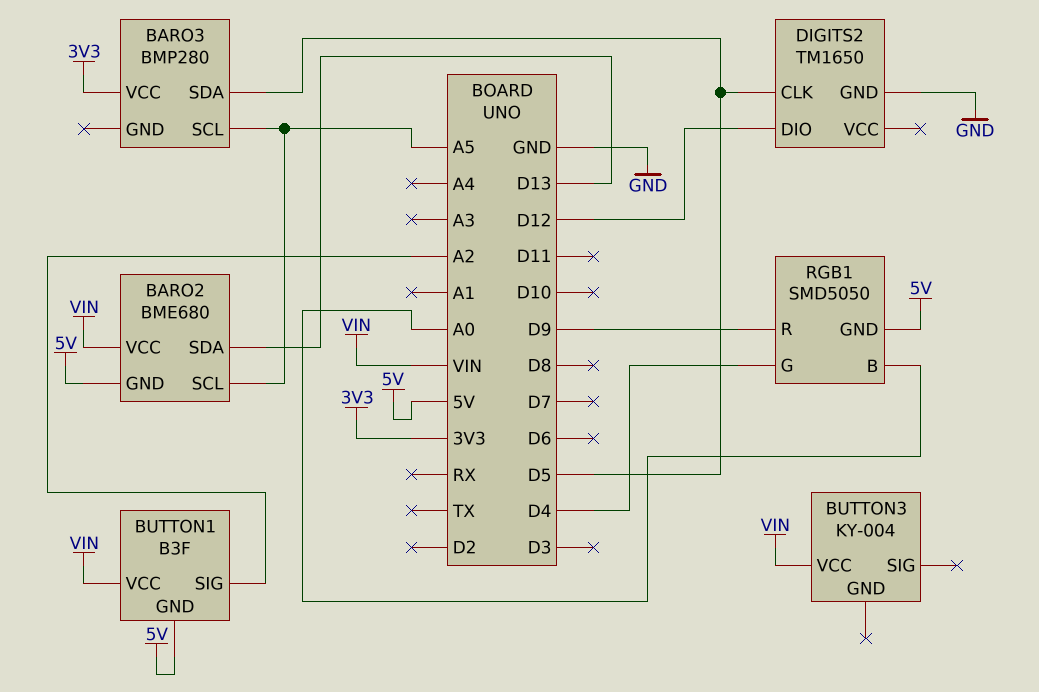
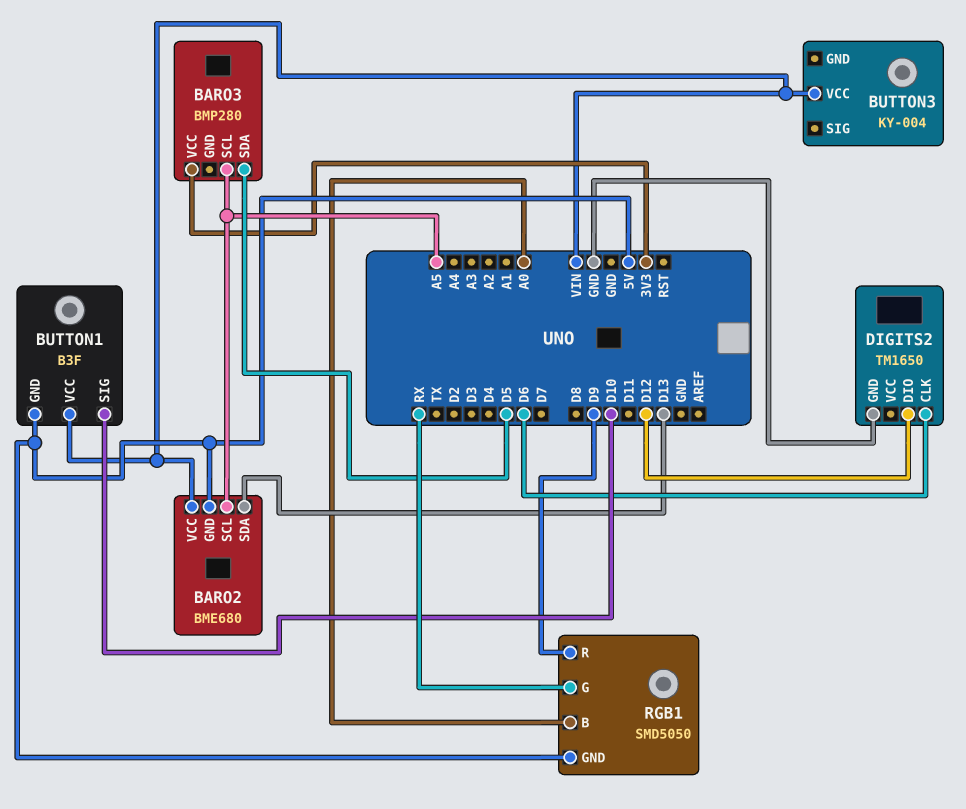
BUTTON1 pin SIG: A2 -> D10
DIGITS2 pin CLK: D5 -> D6
RGB1 pin G: D4 -> RX

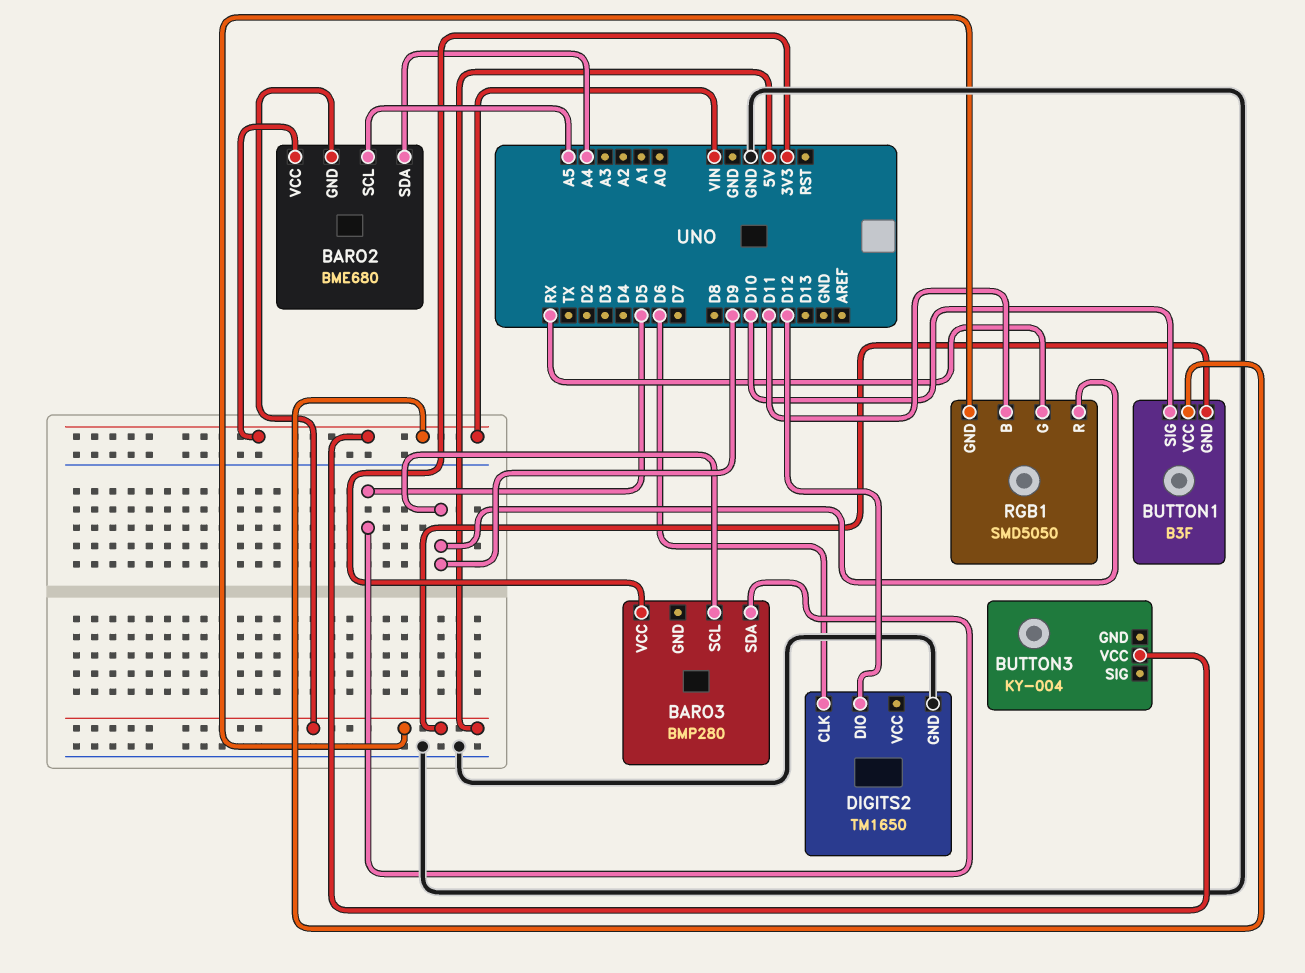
BARO2 pin SDA: D13 -> A4
BARO3 pin SCL: A5 -> D9
RGB1 pin B: A0 -> D11

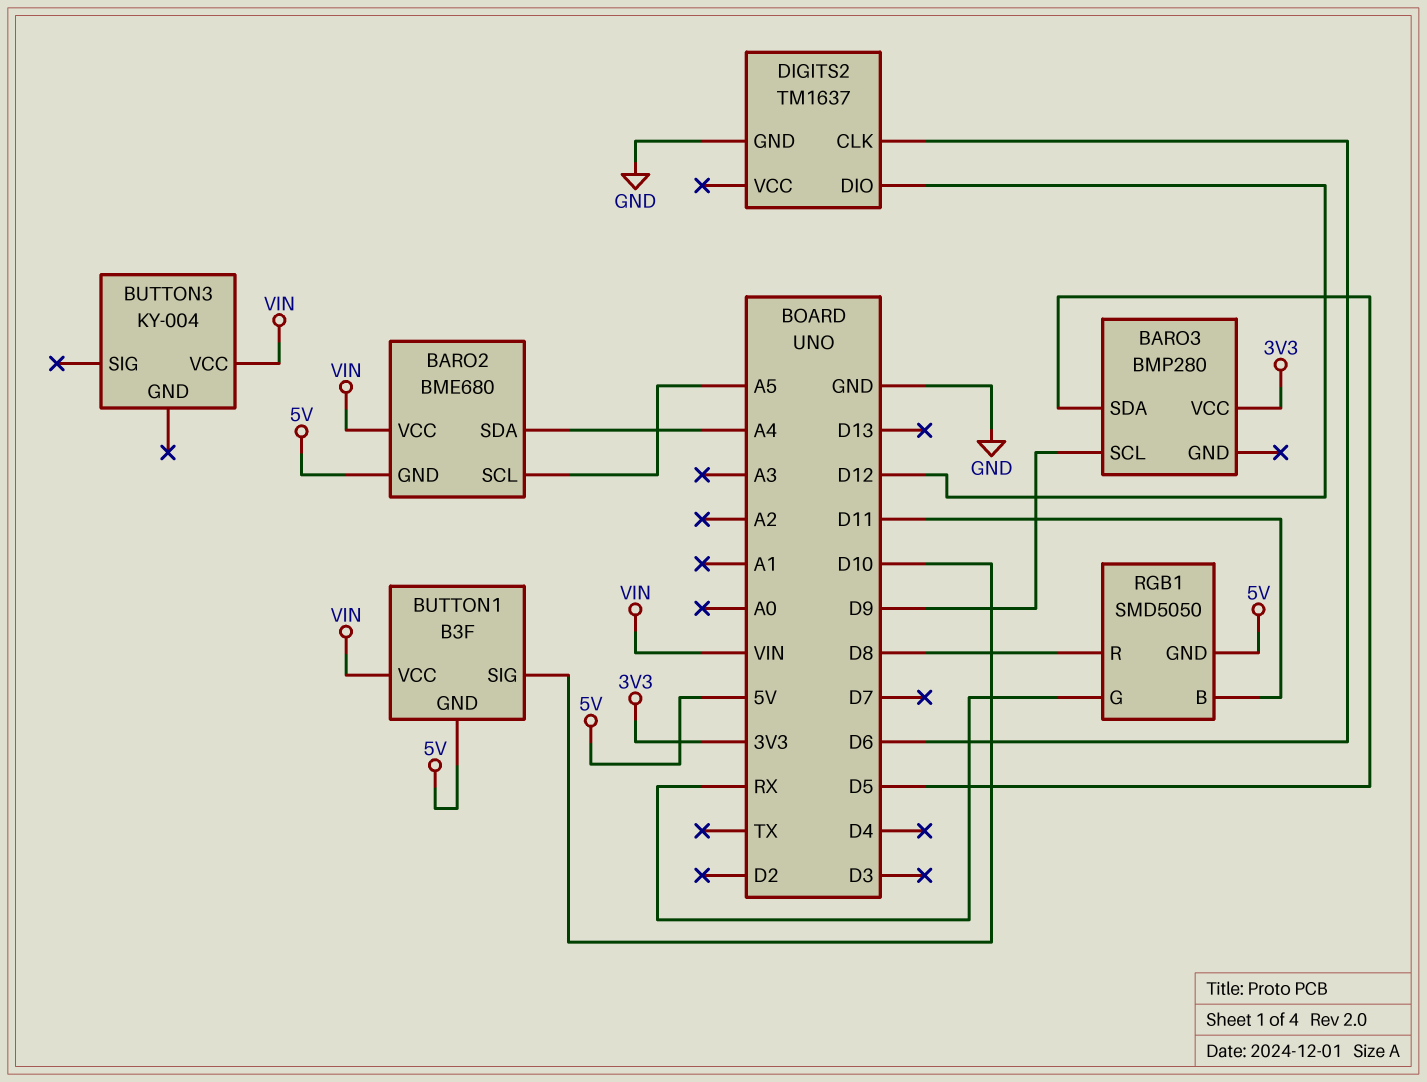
DIGITS2: TM1650 -> TM1637
RGB1 pin R: D9 -> D8

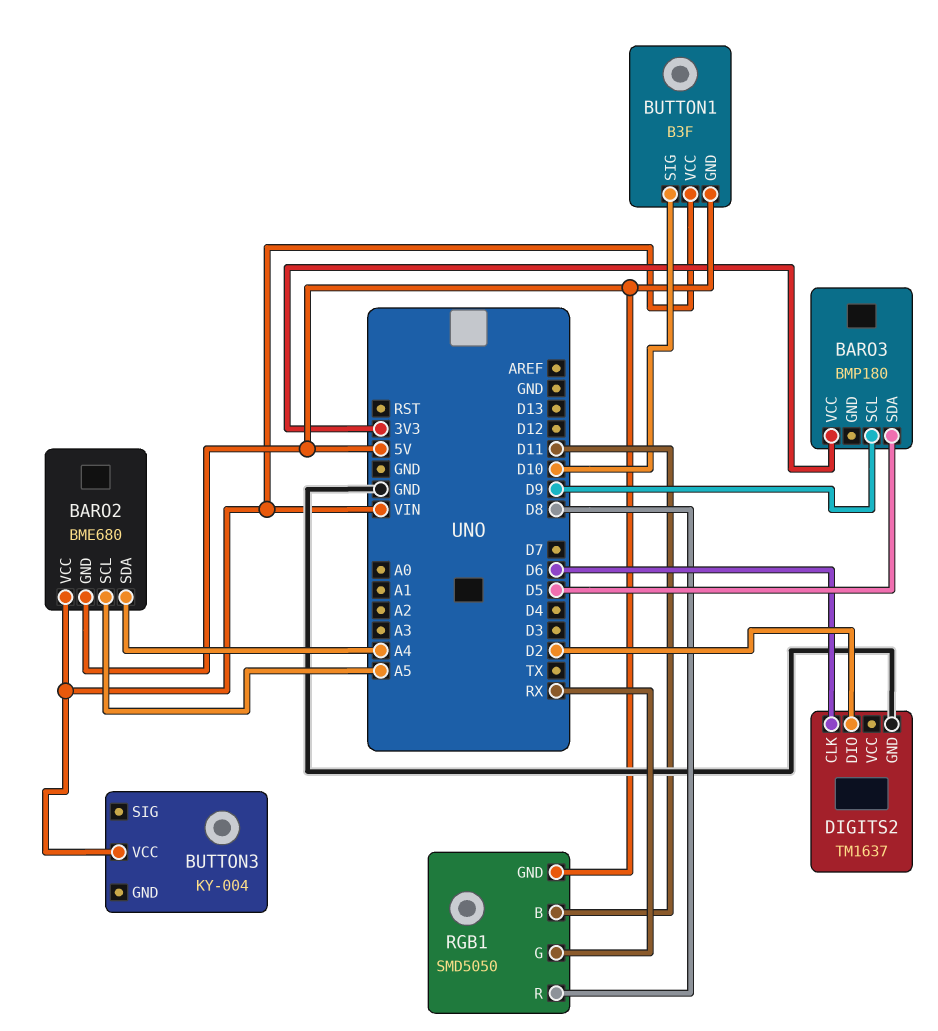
BARO3: BMP280 -> BMP180
DIGITS2 pin DIO: D12 -> D2

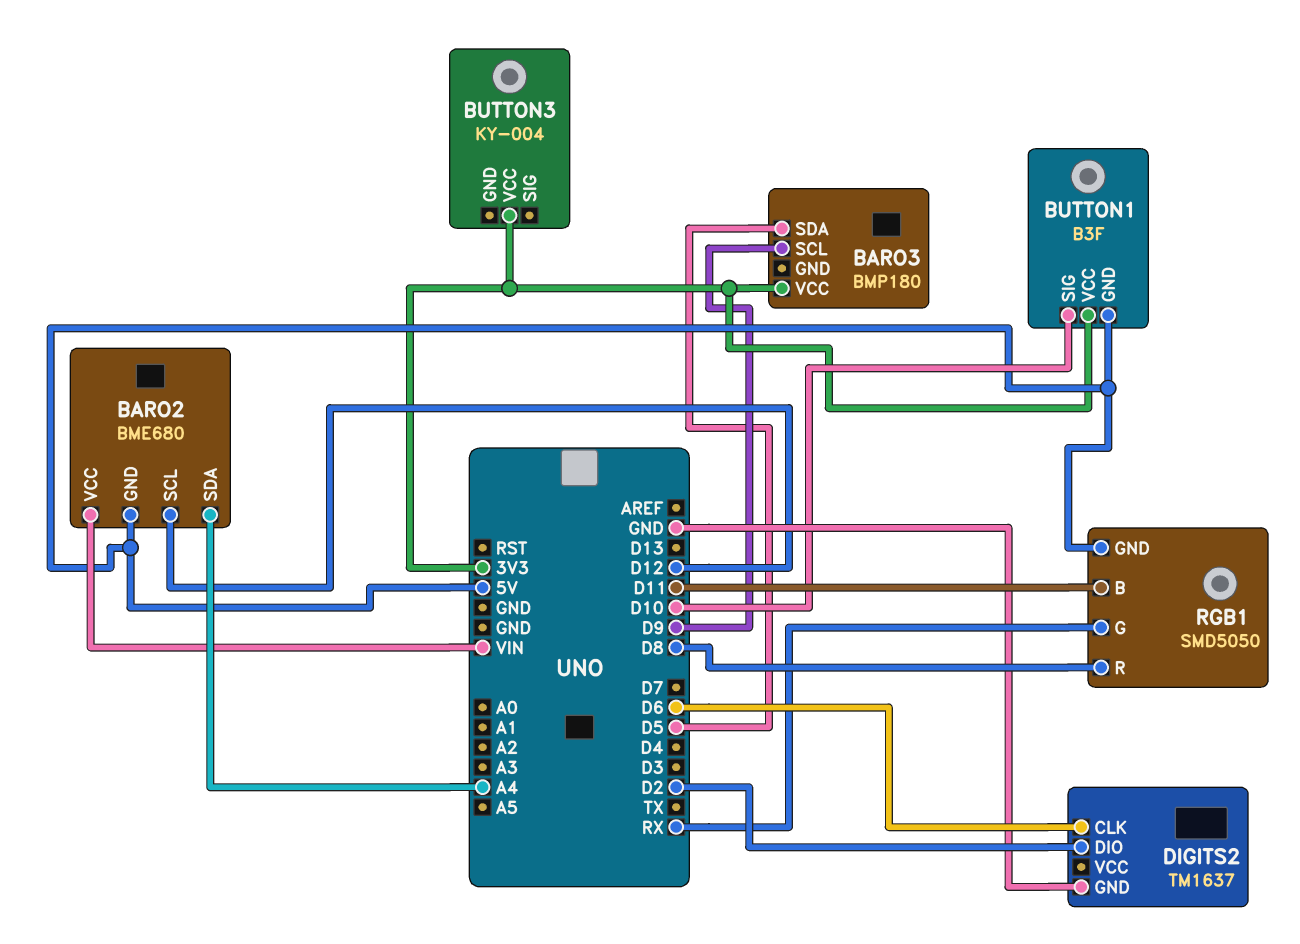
BARO2 pin SCL: A5 -> D12
BUTTON1 pin VCC: VIN -> 3V3
BUTTON3 pin VCC: VIN -> 3V3

